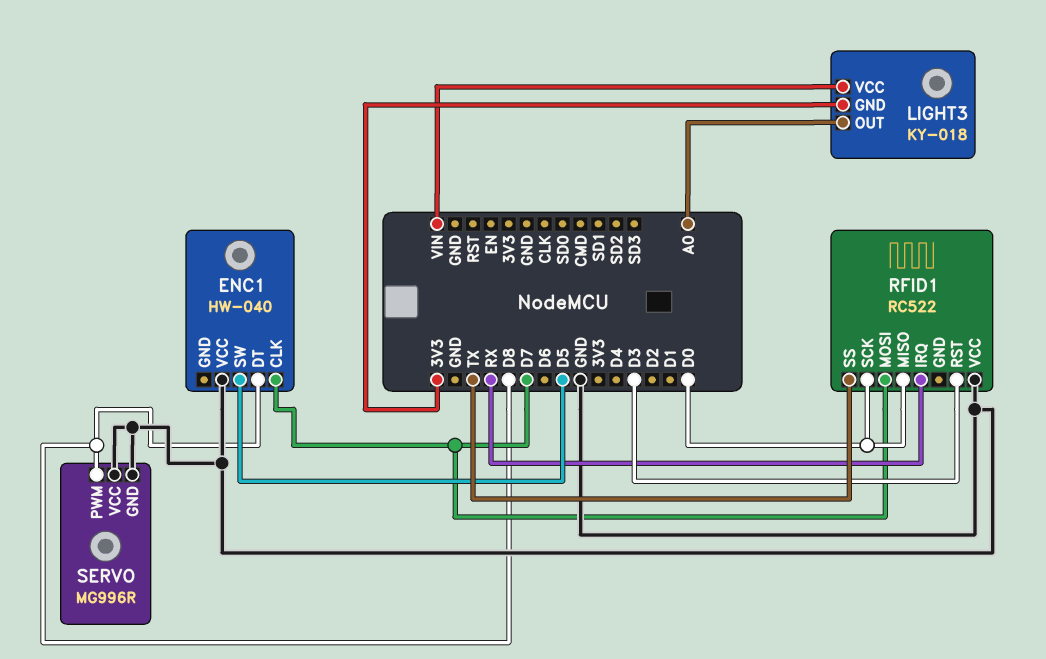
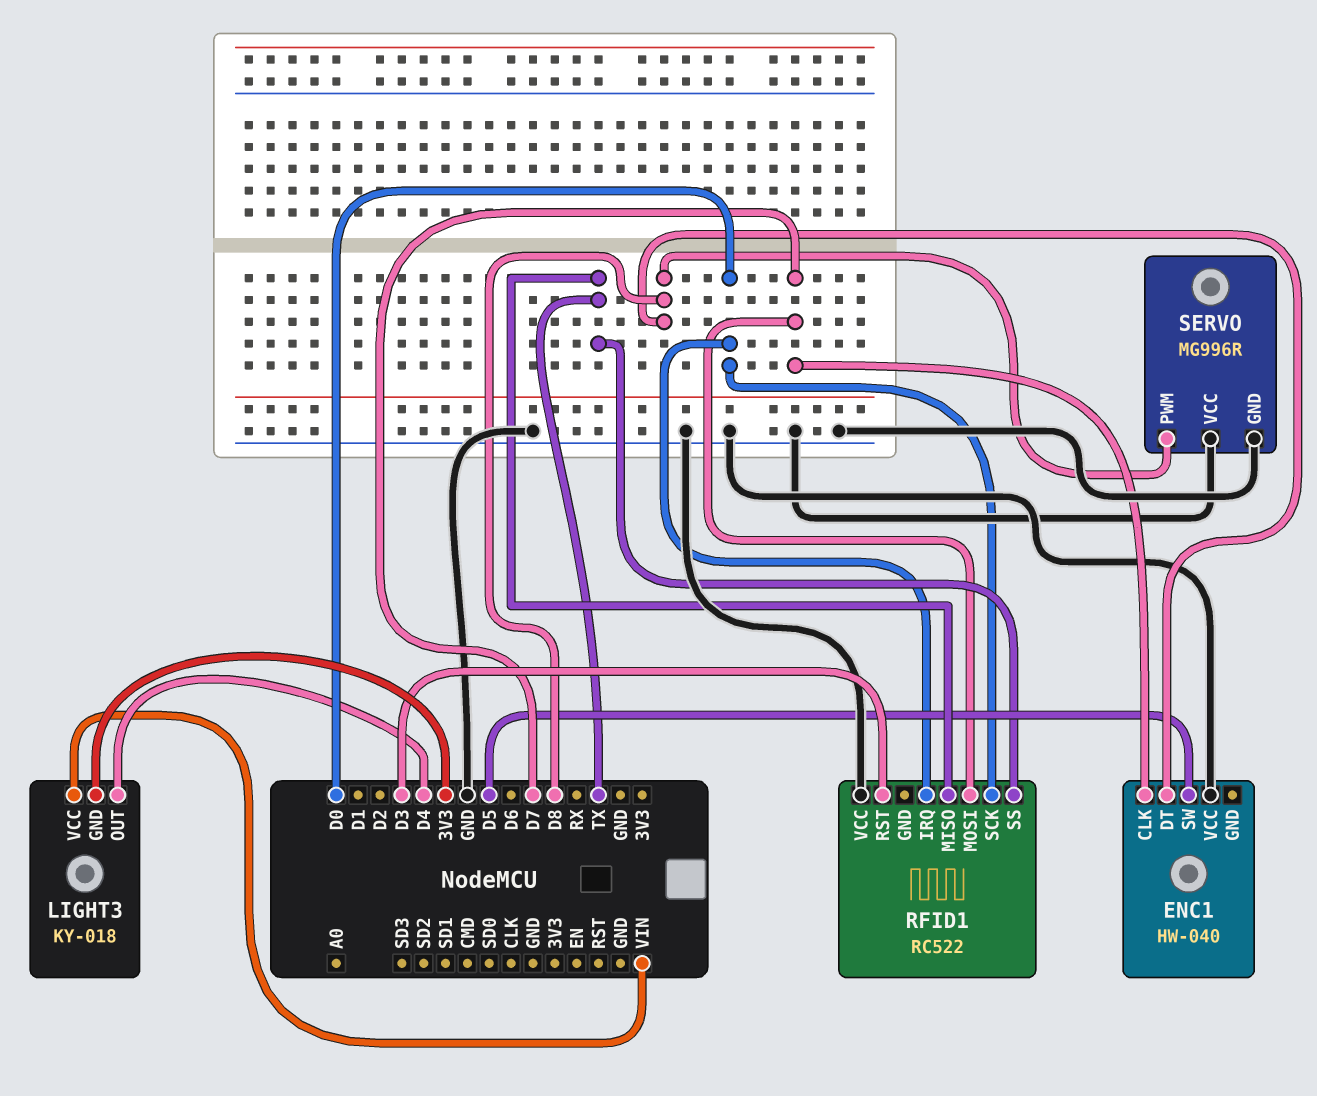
LIGHT3 pin OUT: A0 -> D4
RFID1 pin IRQ: RX -> D0
RFID1 pin MISO: D0 -> TX

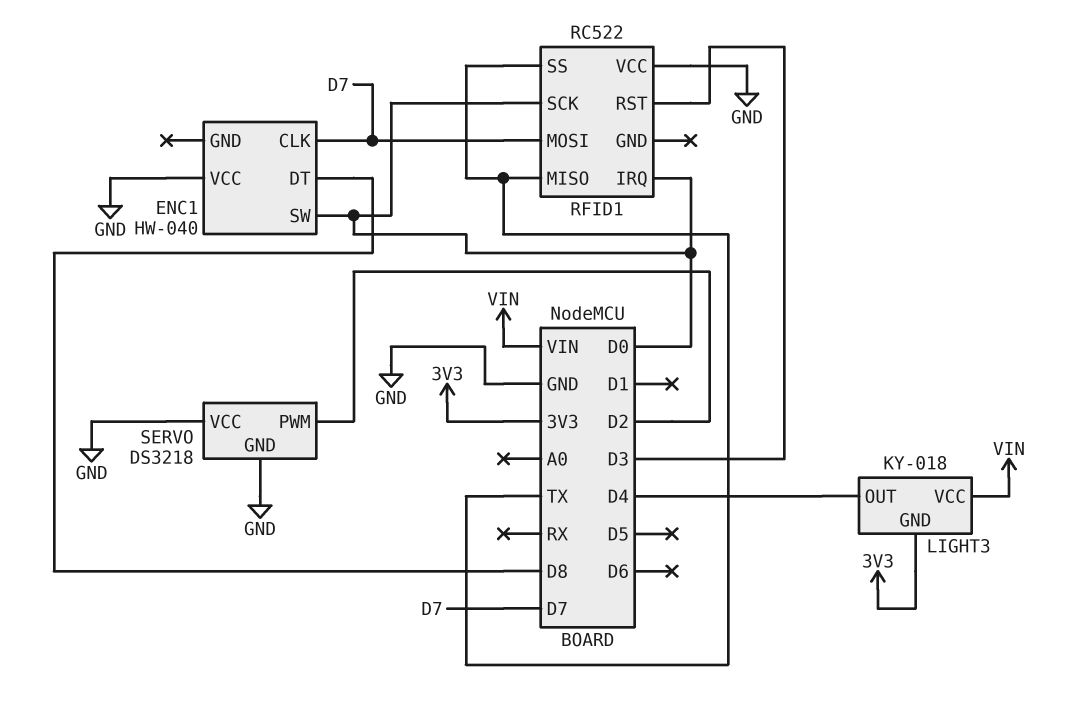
ENC1 pin SW: D5 -> D0
SERVO: MG996R -> DS3218
SERVO pin PWM: D8 -> D2

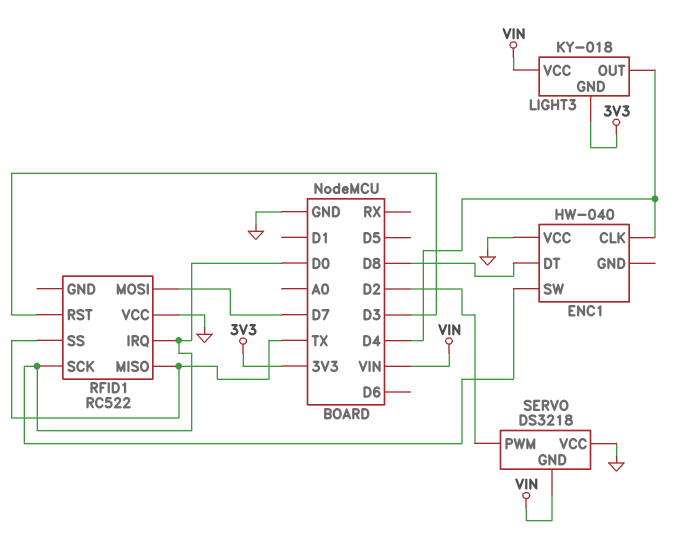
ENC1 pin CLK: D7 -> D4
SERVO pin GND: GND -> VIN

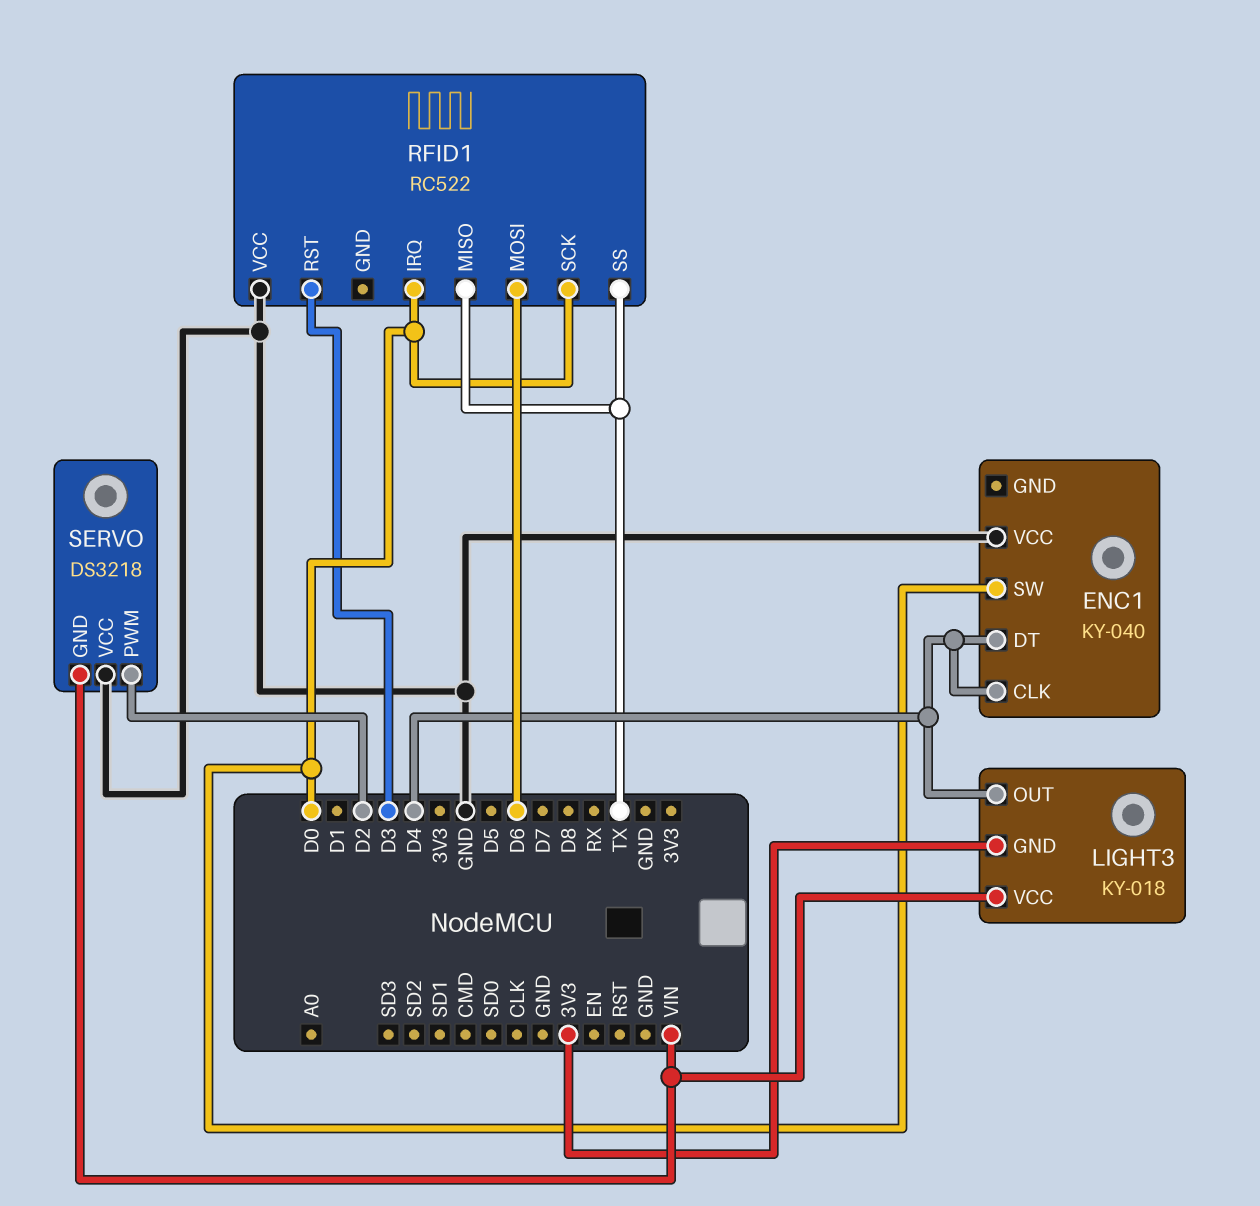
ENC1: HW-040 -> KY-040
ENC1 pin DT: D8 -> D4
RFID1 pin MOSI: D7 -> D6

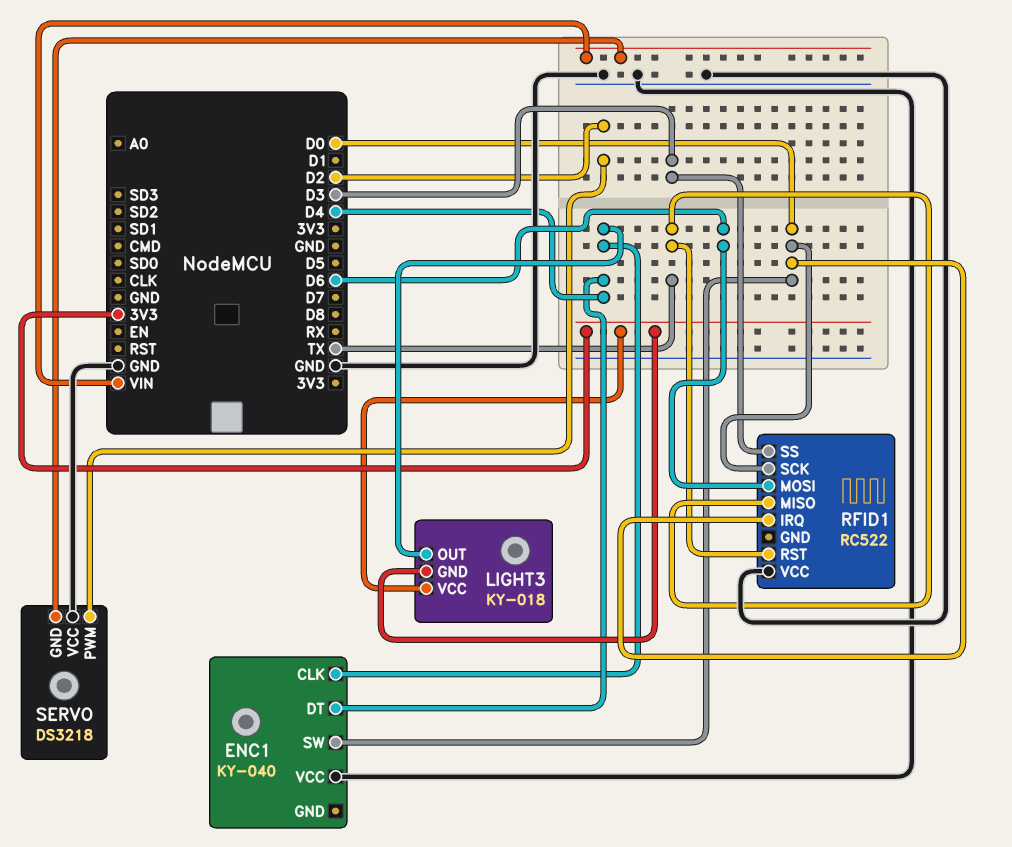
LIGHT3 pin VCC: VIN -> 3V3
RFID1 pin RST: D3 -> TX
RFID1 pin SS: TX -> D3

